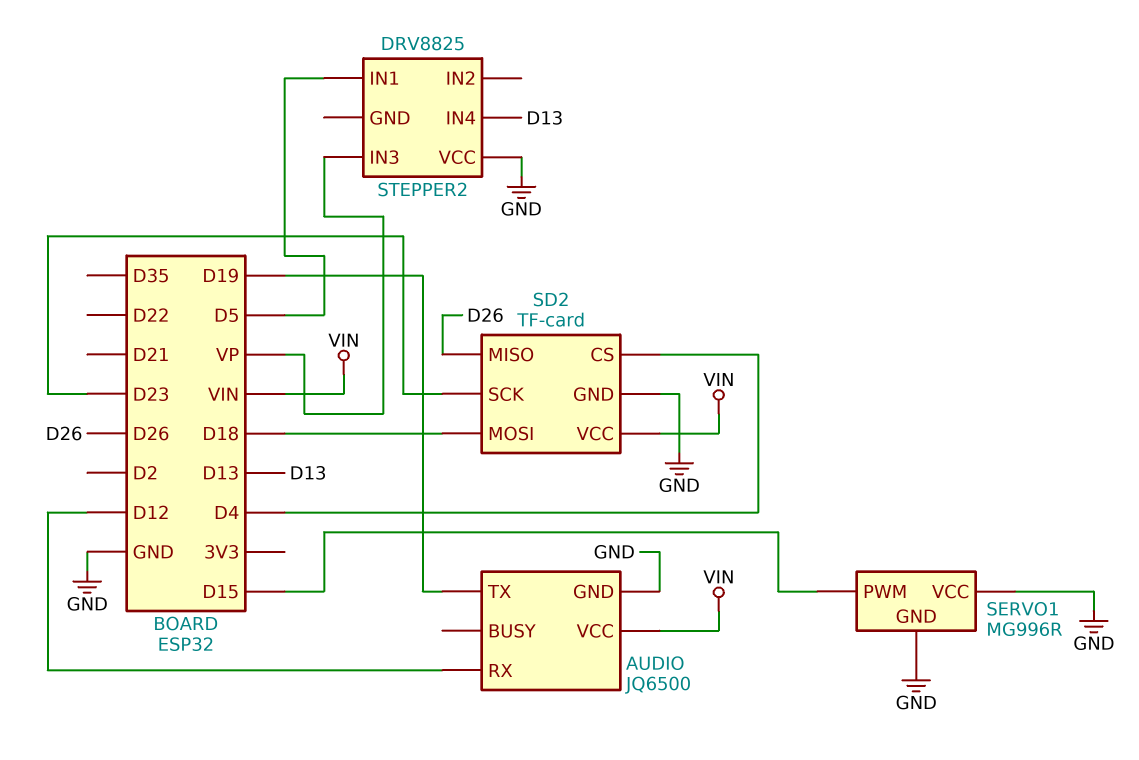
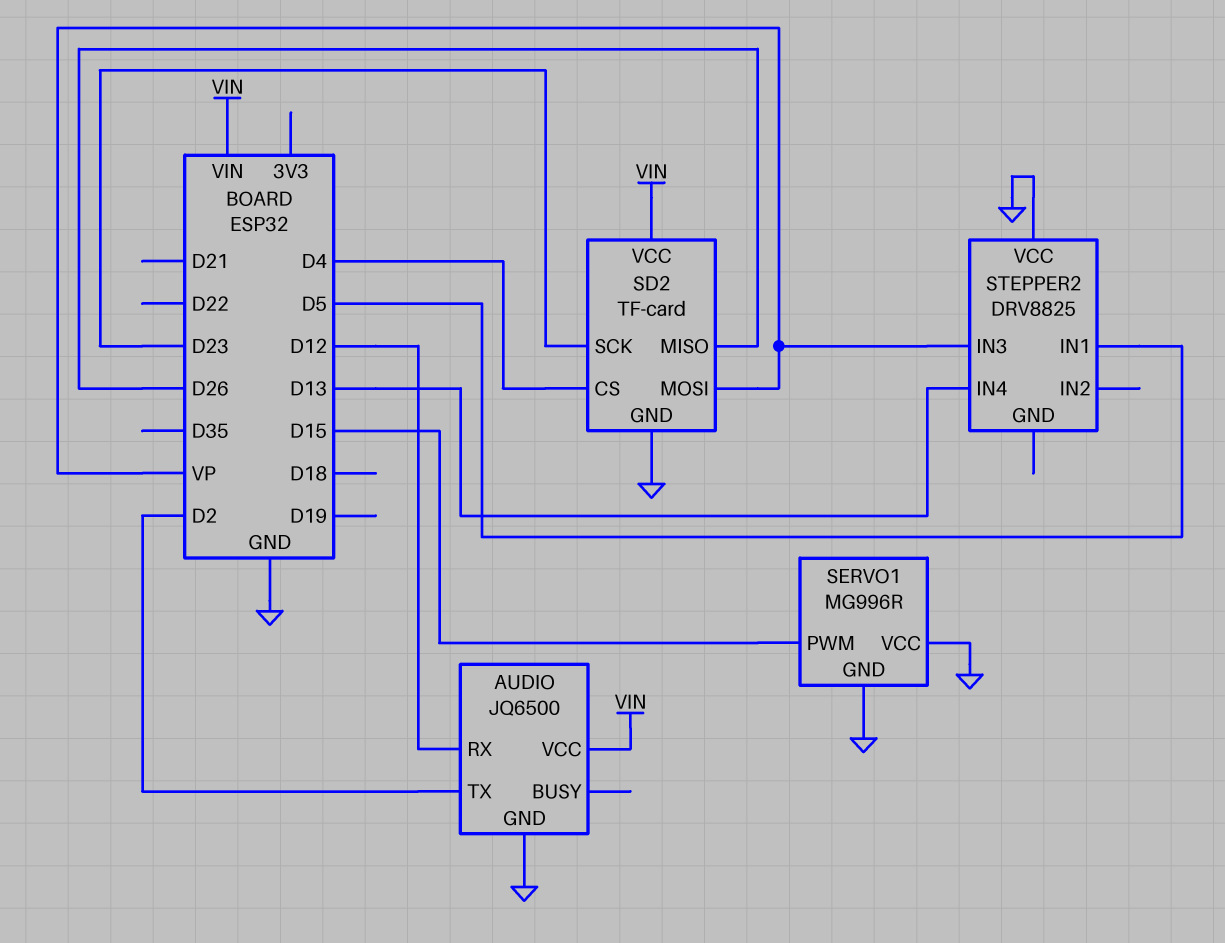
AUDIO pin TX: D19 -> D2
SD2 pin MOSI: D18 -> VP

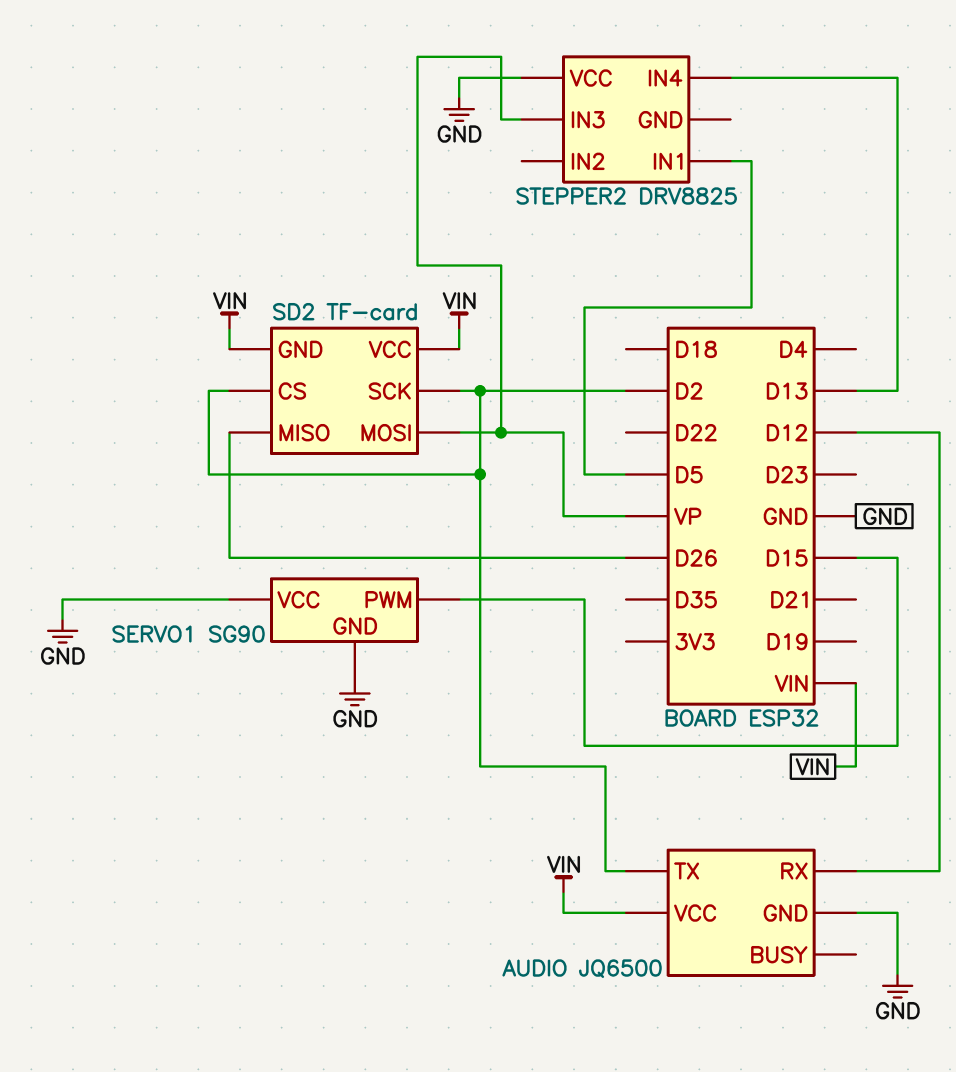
SD2 pin CS: D4 -> D2
SD2 pin GND: GND -> VIN
SD2 pin SCK: D23 -> D2
SERVO1: MG996R -> SG90

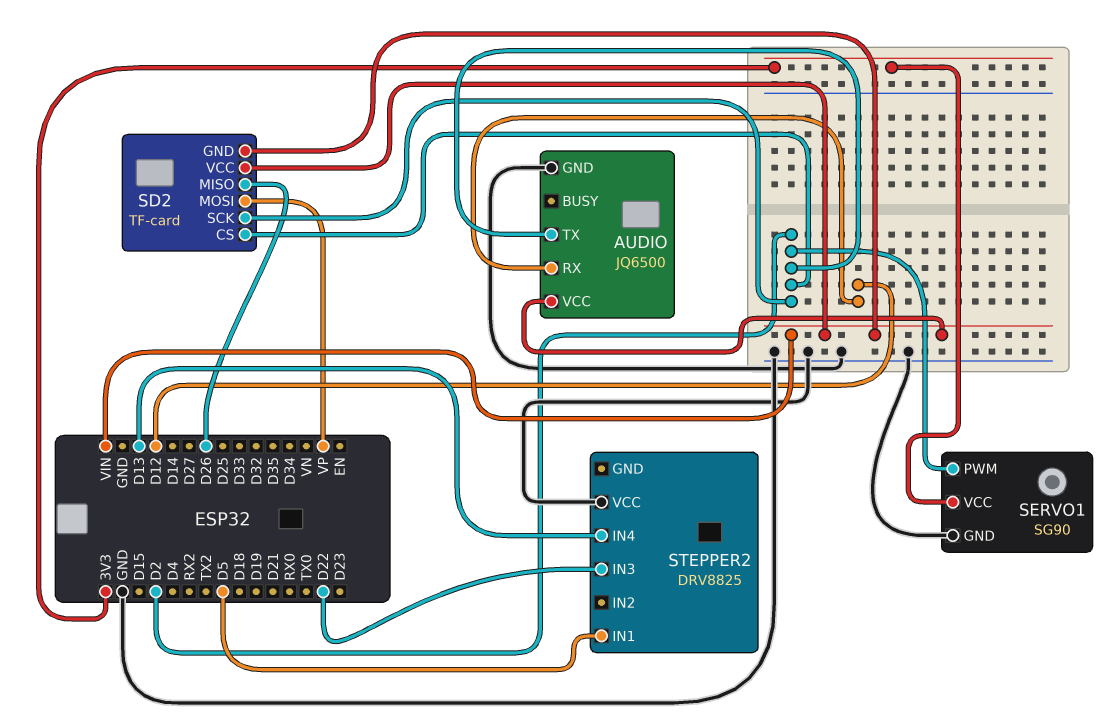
SERVO1 pin PWM: D15 -> D2
SERVO1 pin VCC: GND -> 3V3
STEPPER2 pin IN3: VP -> D22

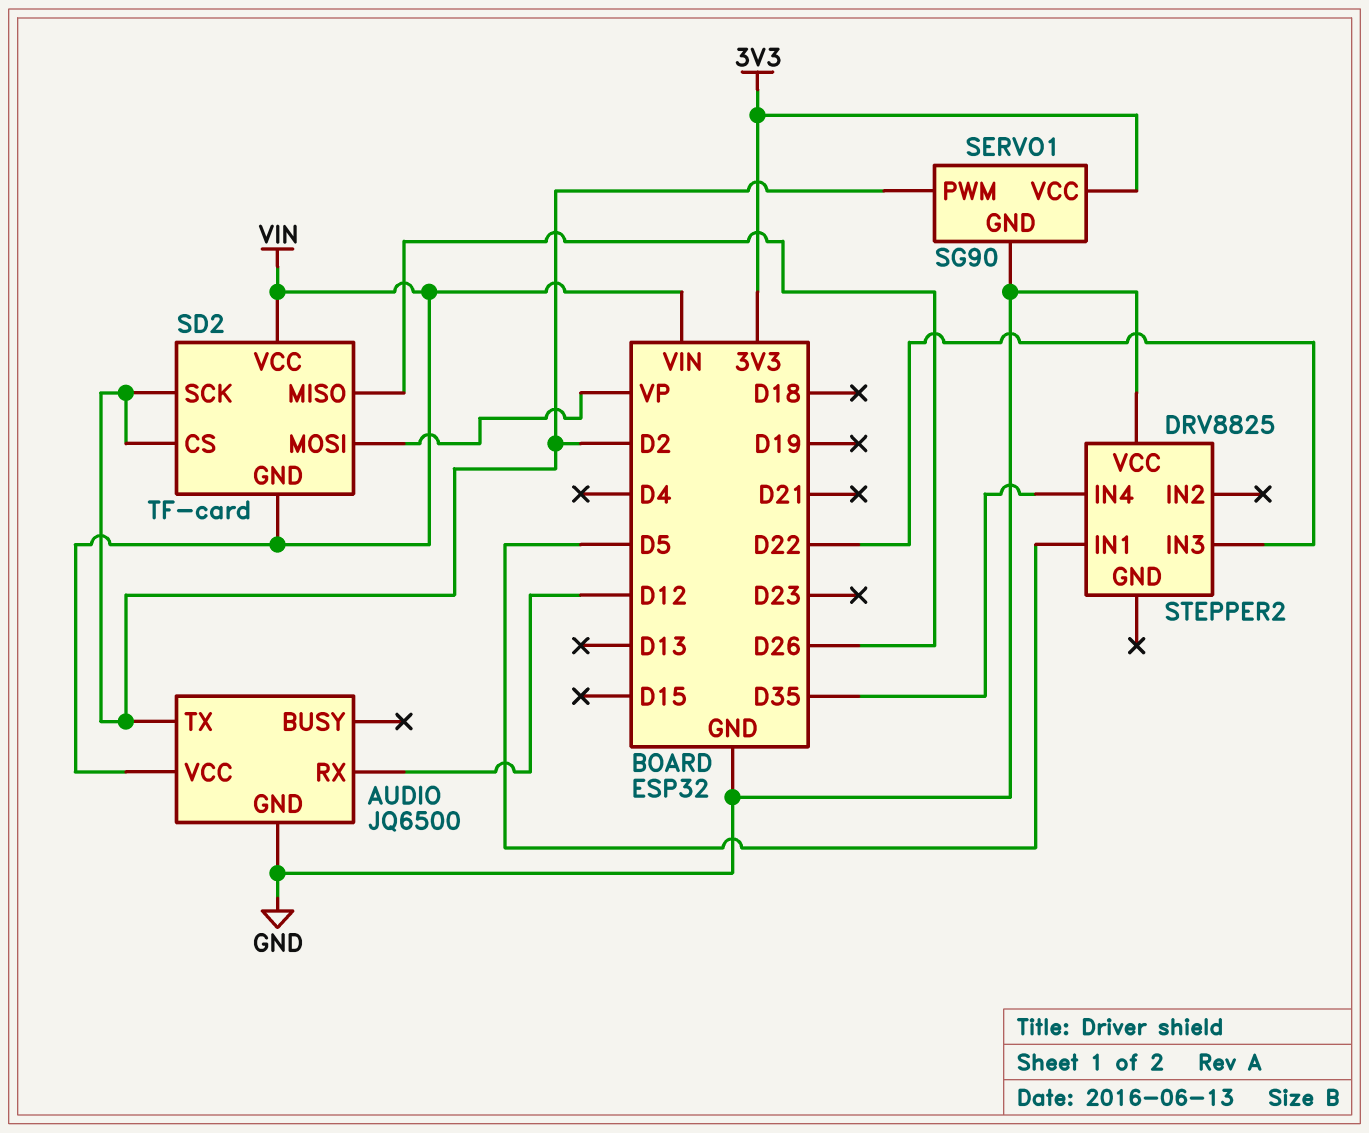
STEPPER2 pin IN4: D13 -> D35

